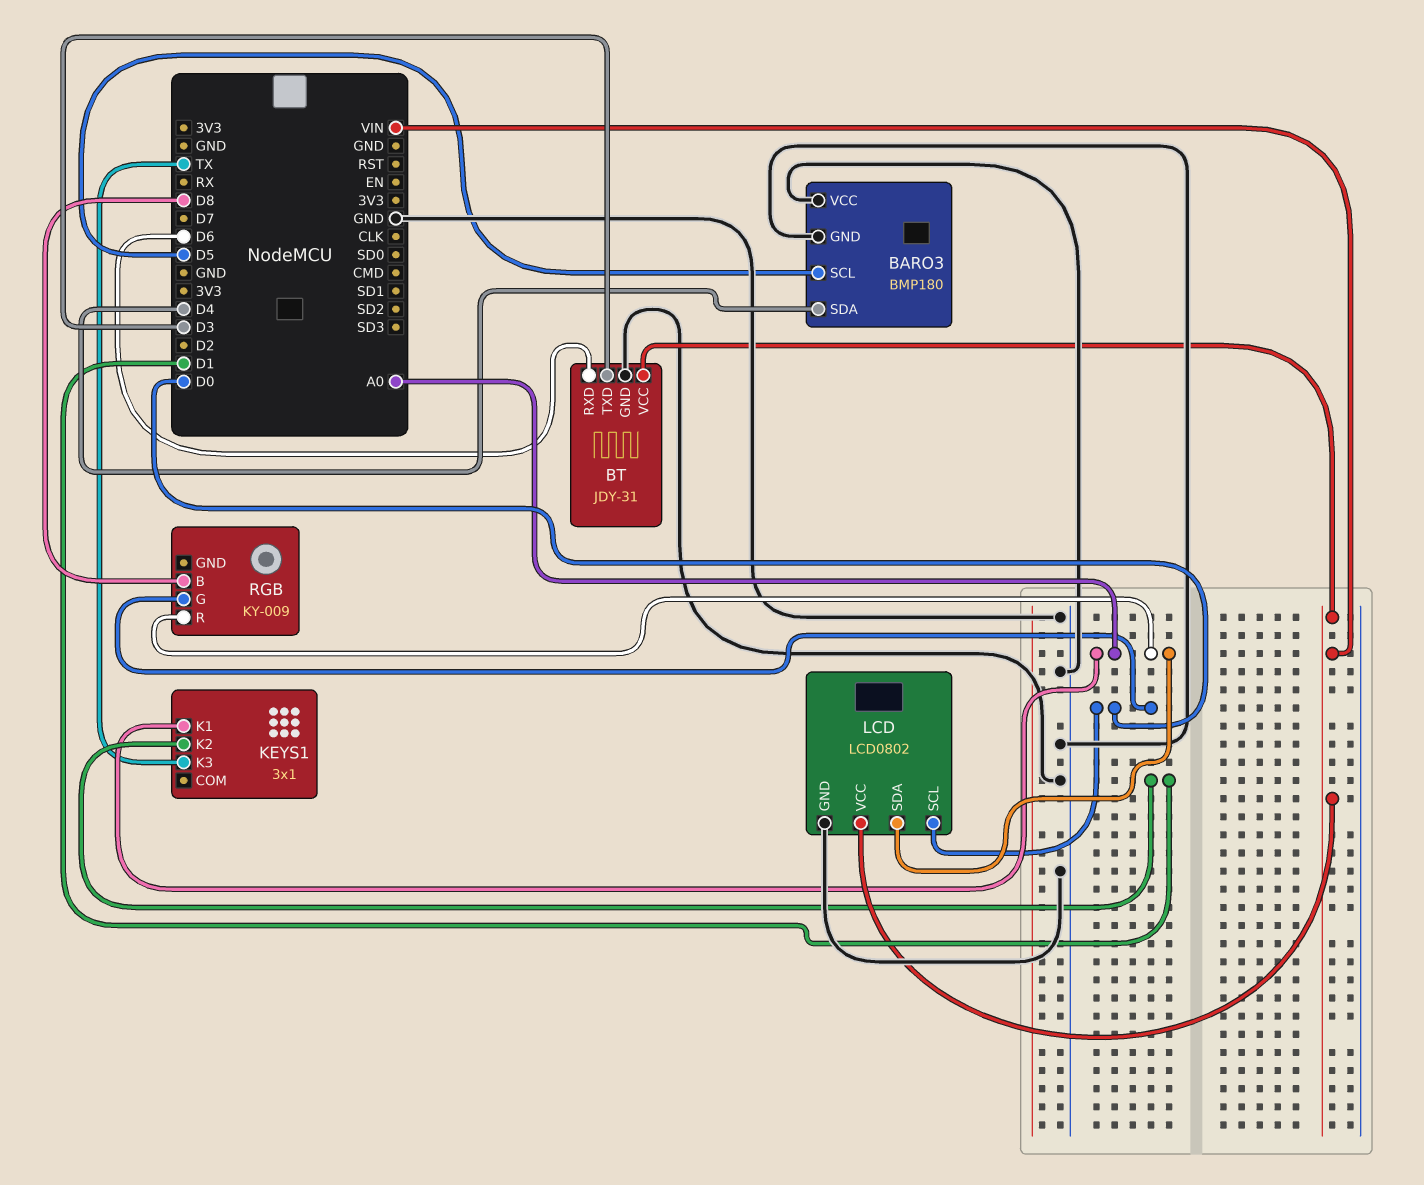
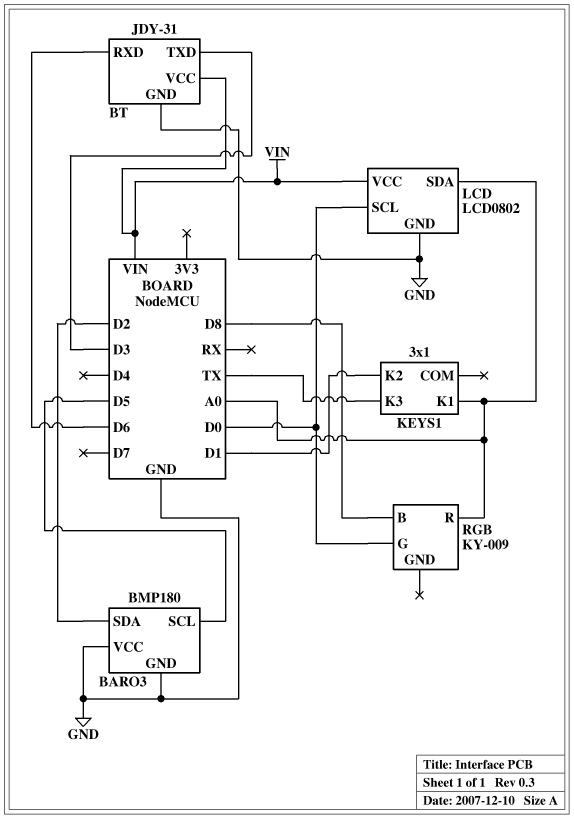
BARO3 pin SDA: D4 -> D2

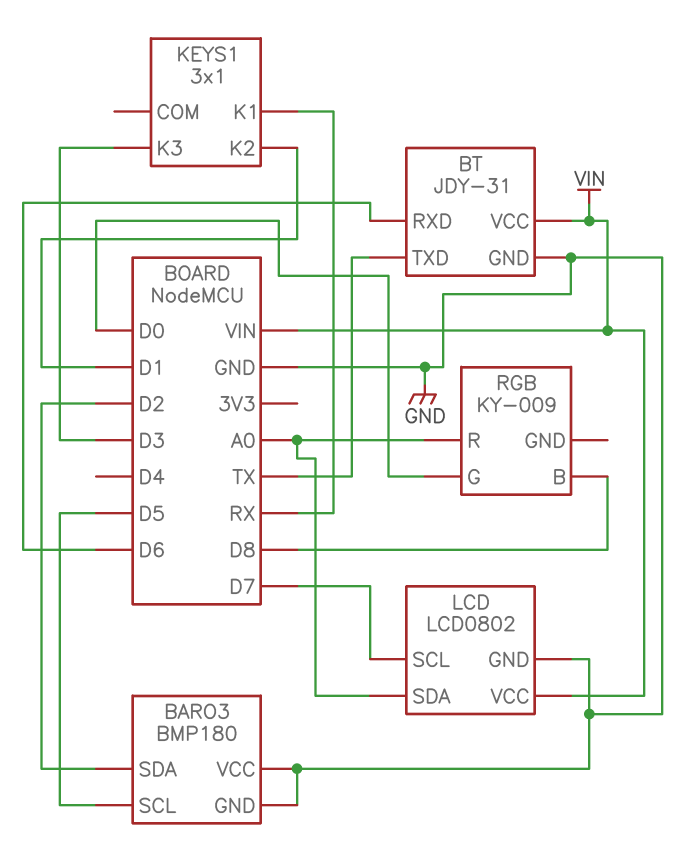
BT pin TXD: D3 -> TX
KEYS1 pin K1: A0 -> RX
KEYS1 pin K3: TX -> D3
LCD pin SCL: D0 -> D7

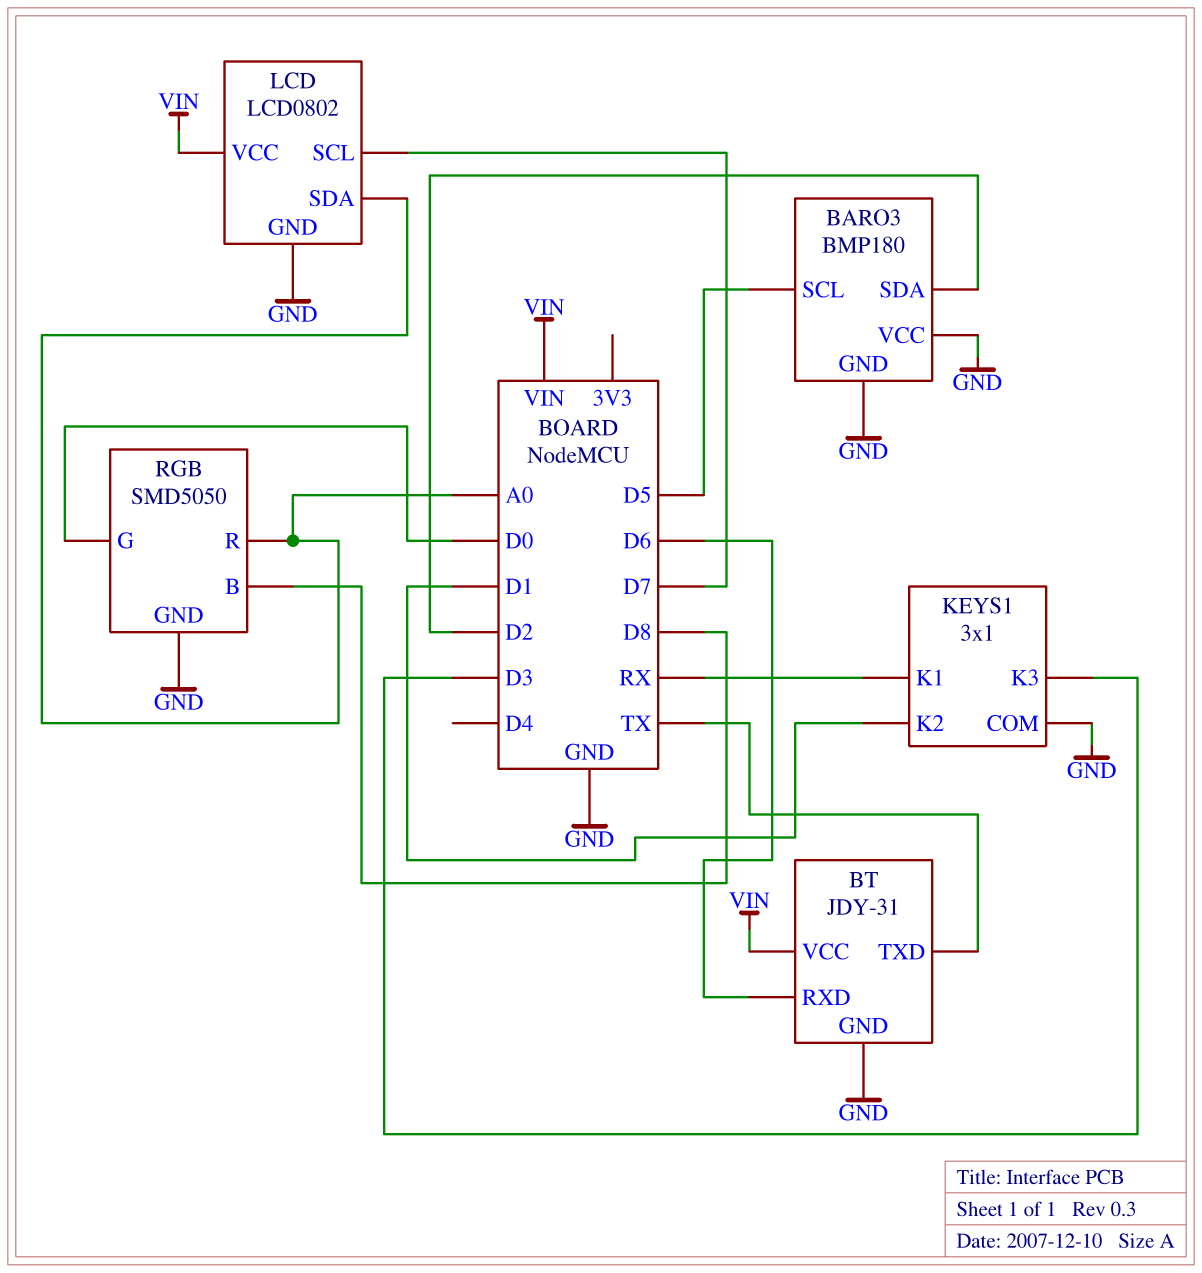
KEYS1 pin COM: none -> GND
RGB: KY-009 -> SMD5050
RGB pin GND: none -> GND

